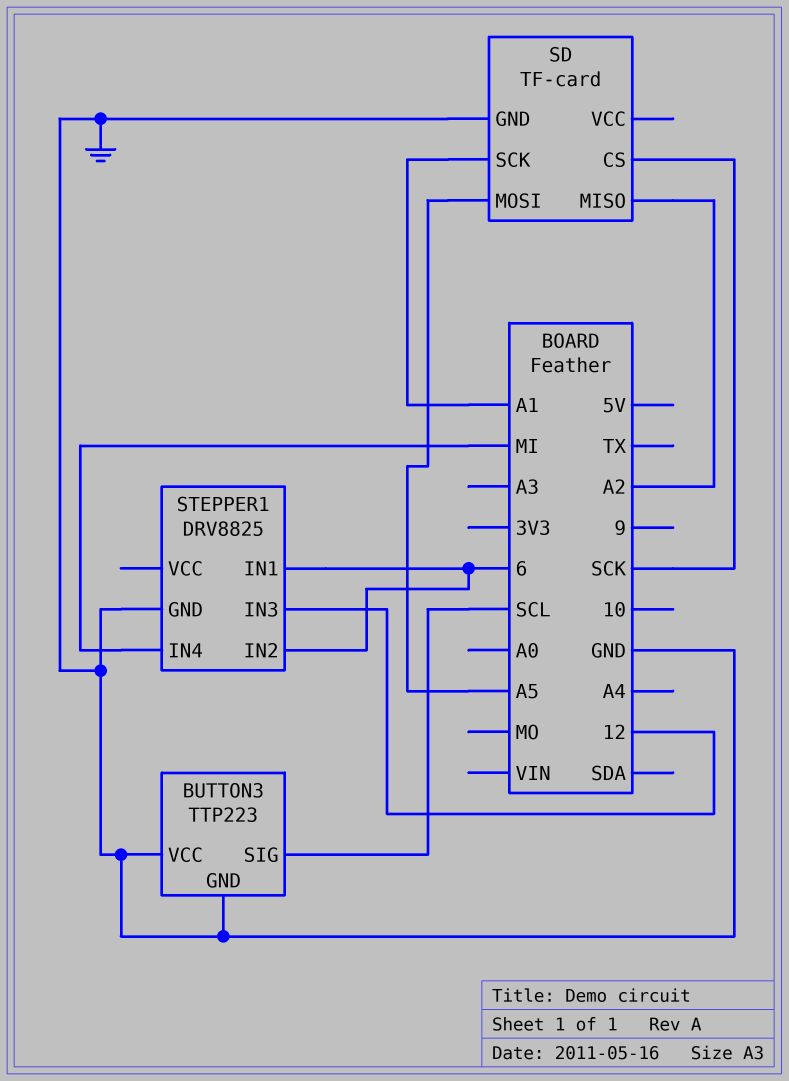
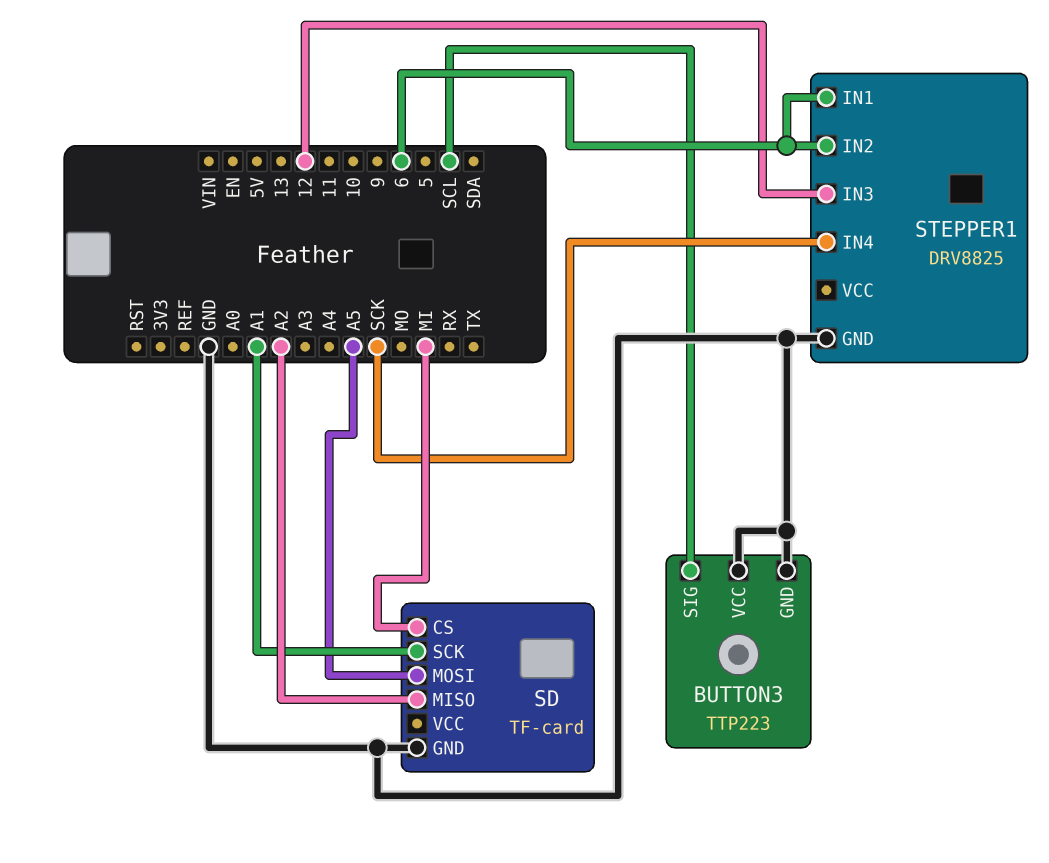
SD pin CS: SCK -> MI
STEPPER1 pin IN4: MI -> SCK

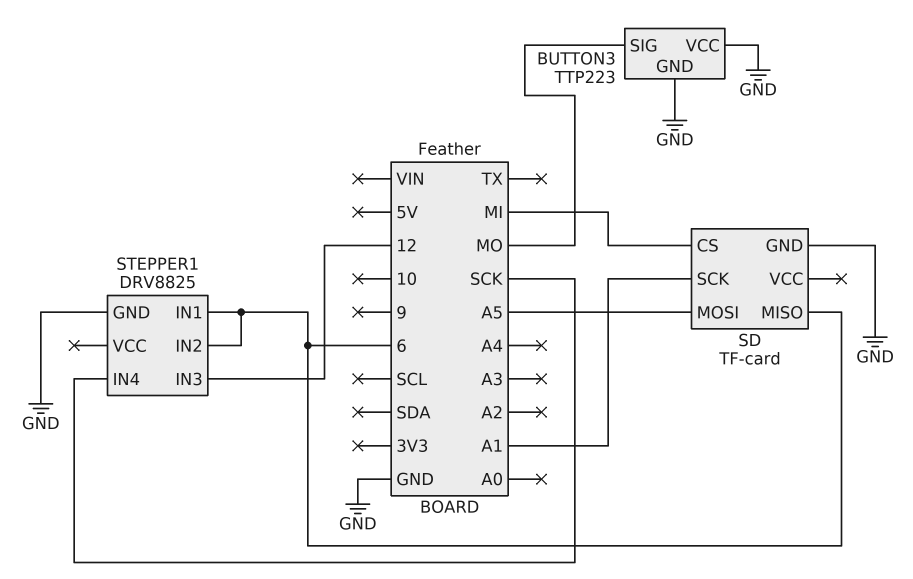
BUTTON3 pin SIG: SCL -> MO
SD pin MISO: A2 -> 6

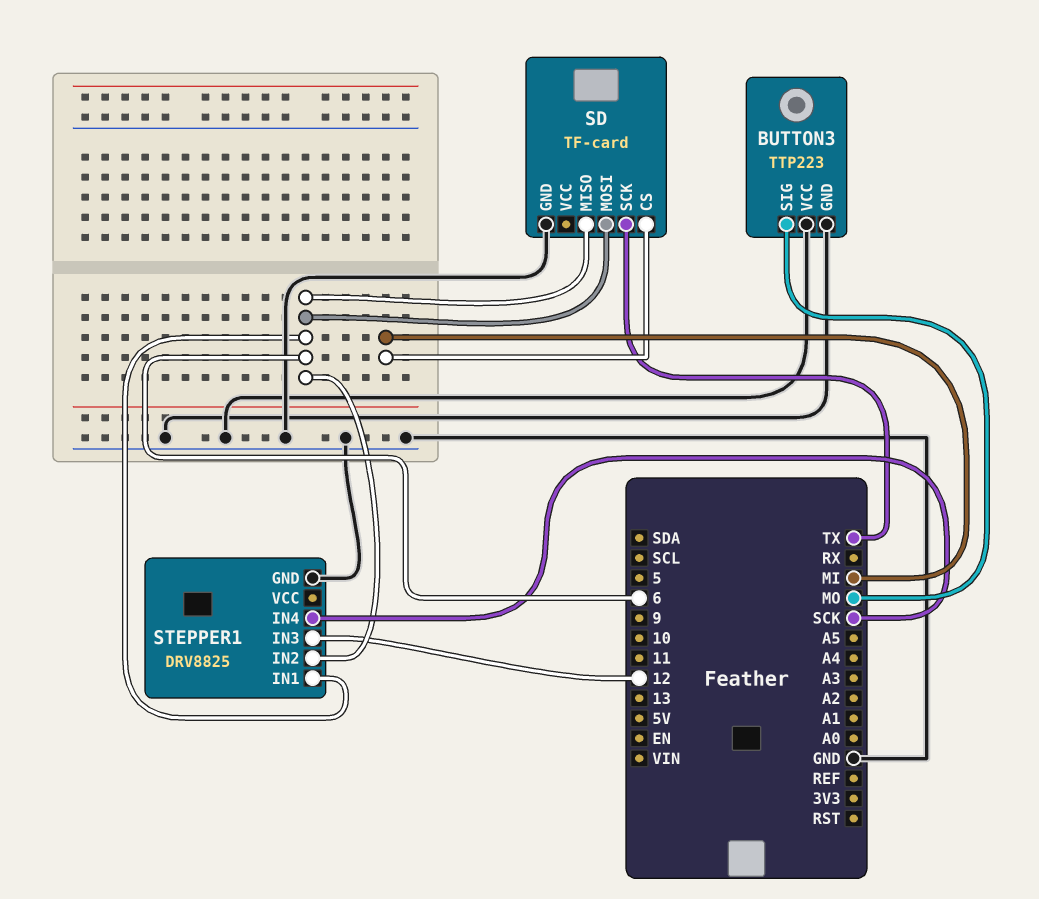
SD pin MOSI: A5 -> 6
SD pin SCK: A1 -> TX

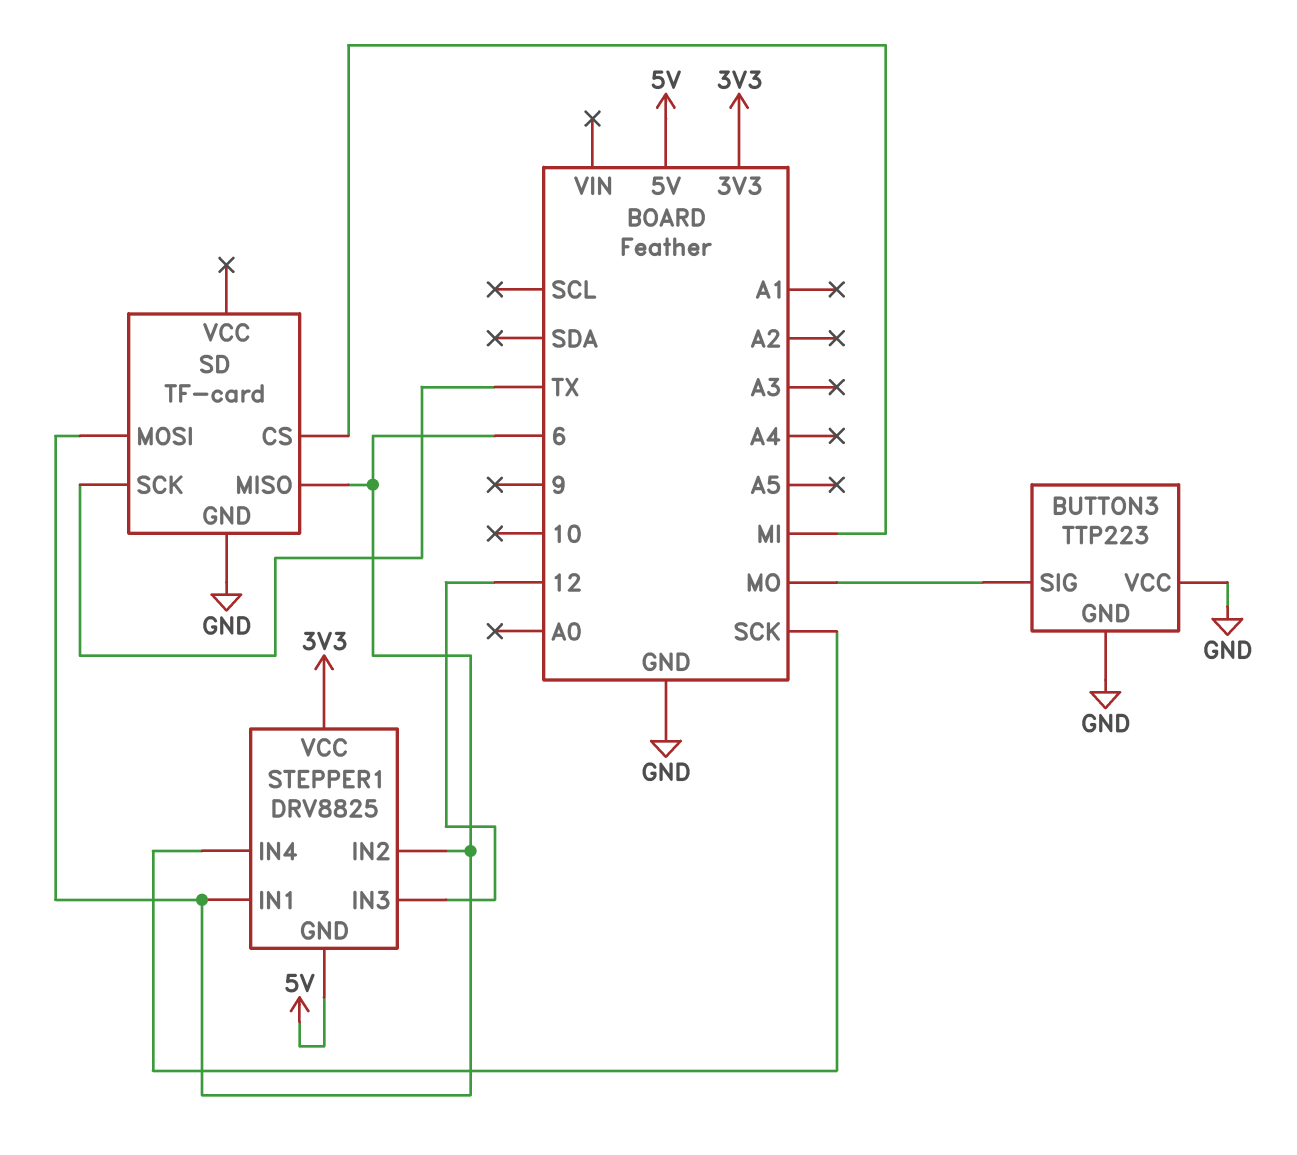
STEPPER1 pin GND: GND -> 5V
STEPPER1 pin VCC: none -> 3V3

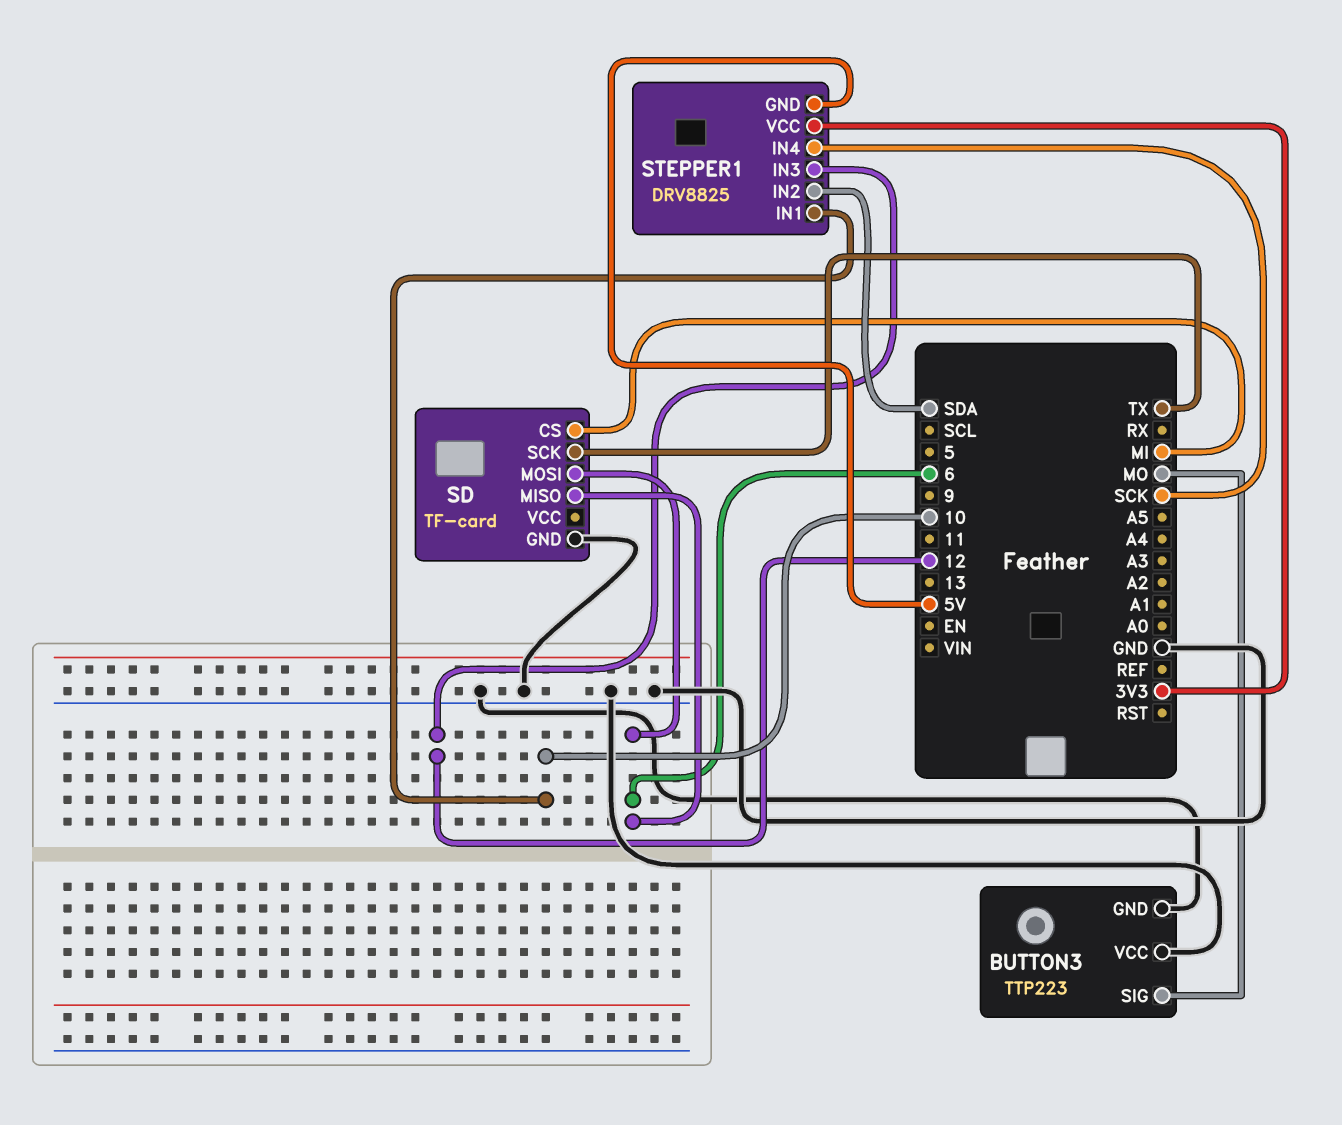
STEPPER1 pin IN1: 6 -> 10
STEPPER1 pin IN2: 6 -> SDA

